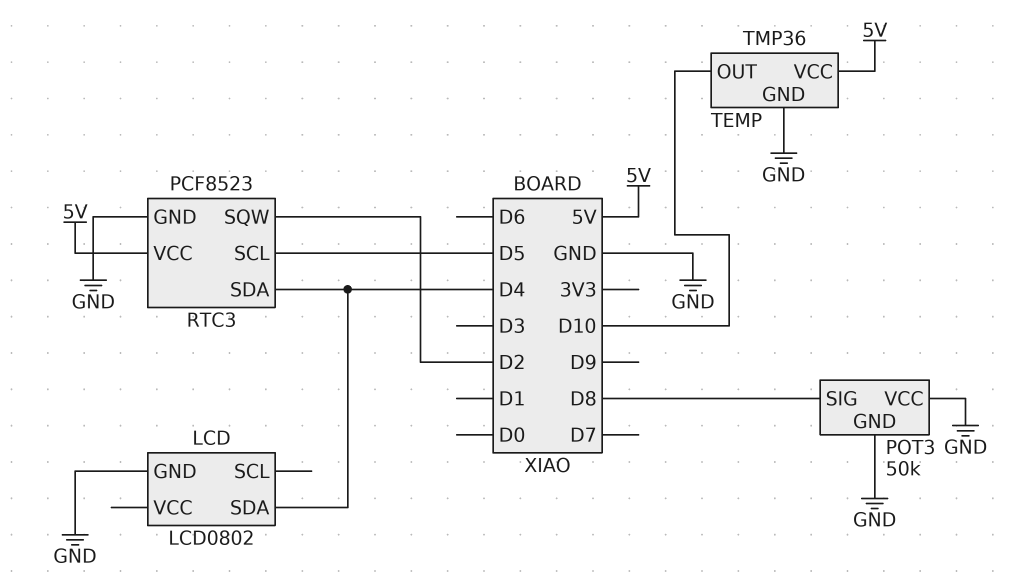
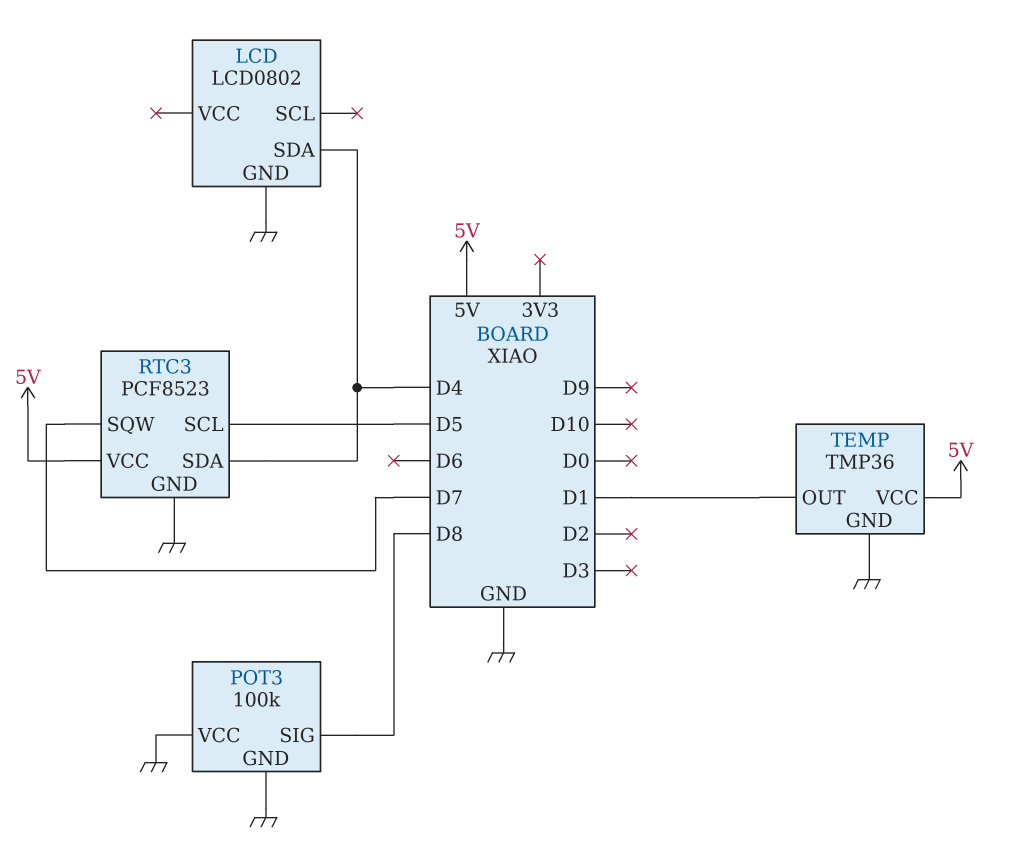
POT3: 50k -> 100k
RTC3 pin SQW: D2 -> D7
TEMP pin OUT: D10 -> D1

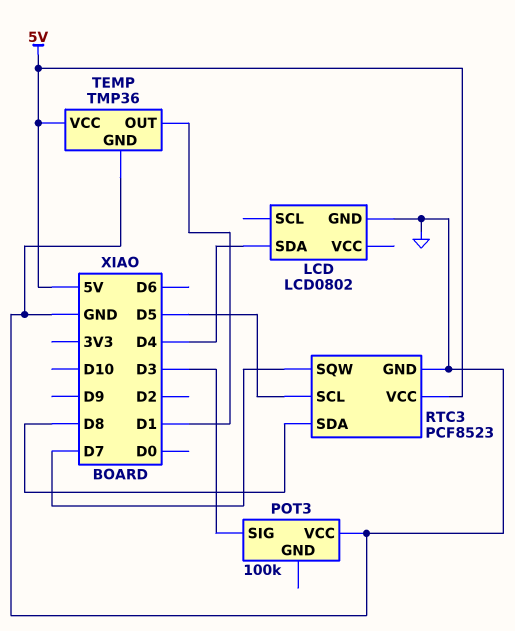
POT3 pin GND: GND -> none
POT3 pin SIG: D8 -> D3
RTC3 pin SDA: D4 -> D8

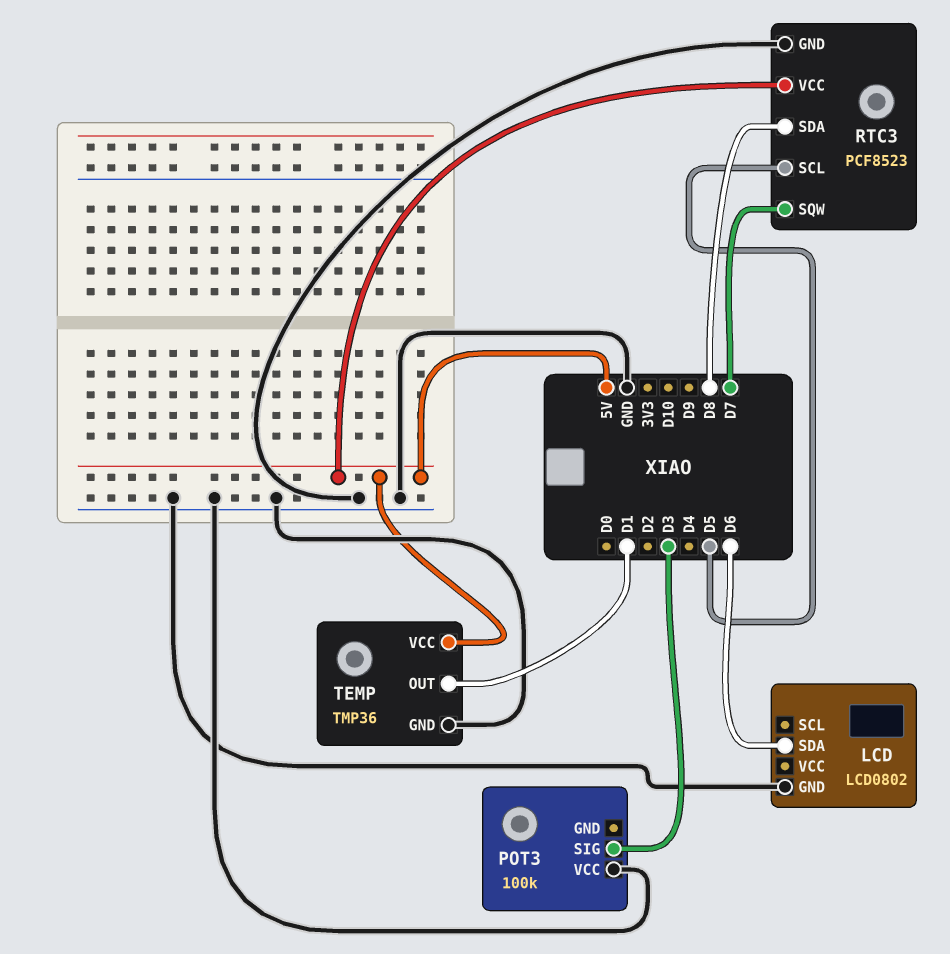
LCD pin SDA: D4 -> D6

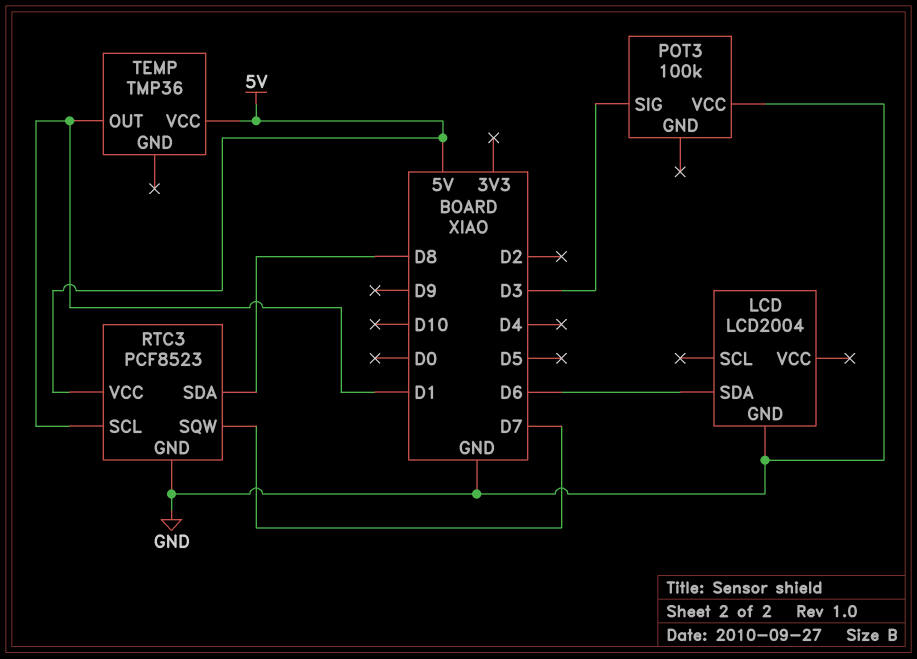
LCD: LCD0802 -> LCD2004
RTC3 pin SCL: D5 -> D1
TEMP pin GND: GND -> none

